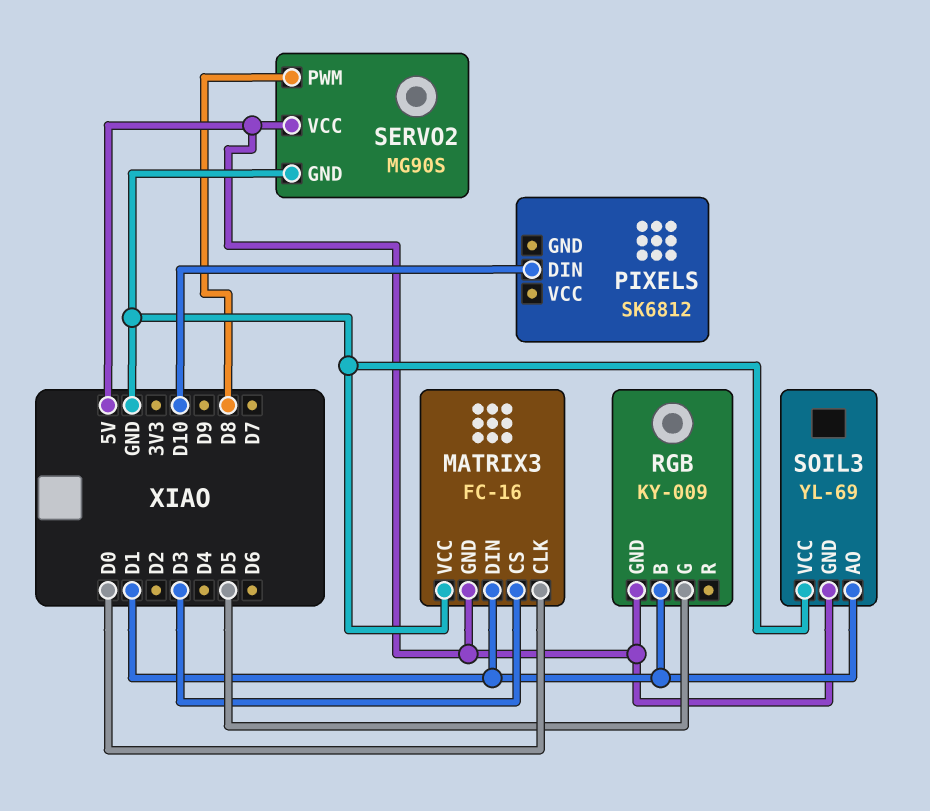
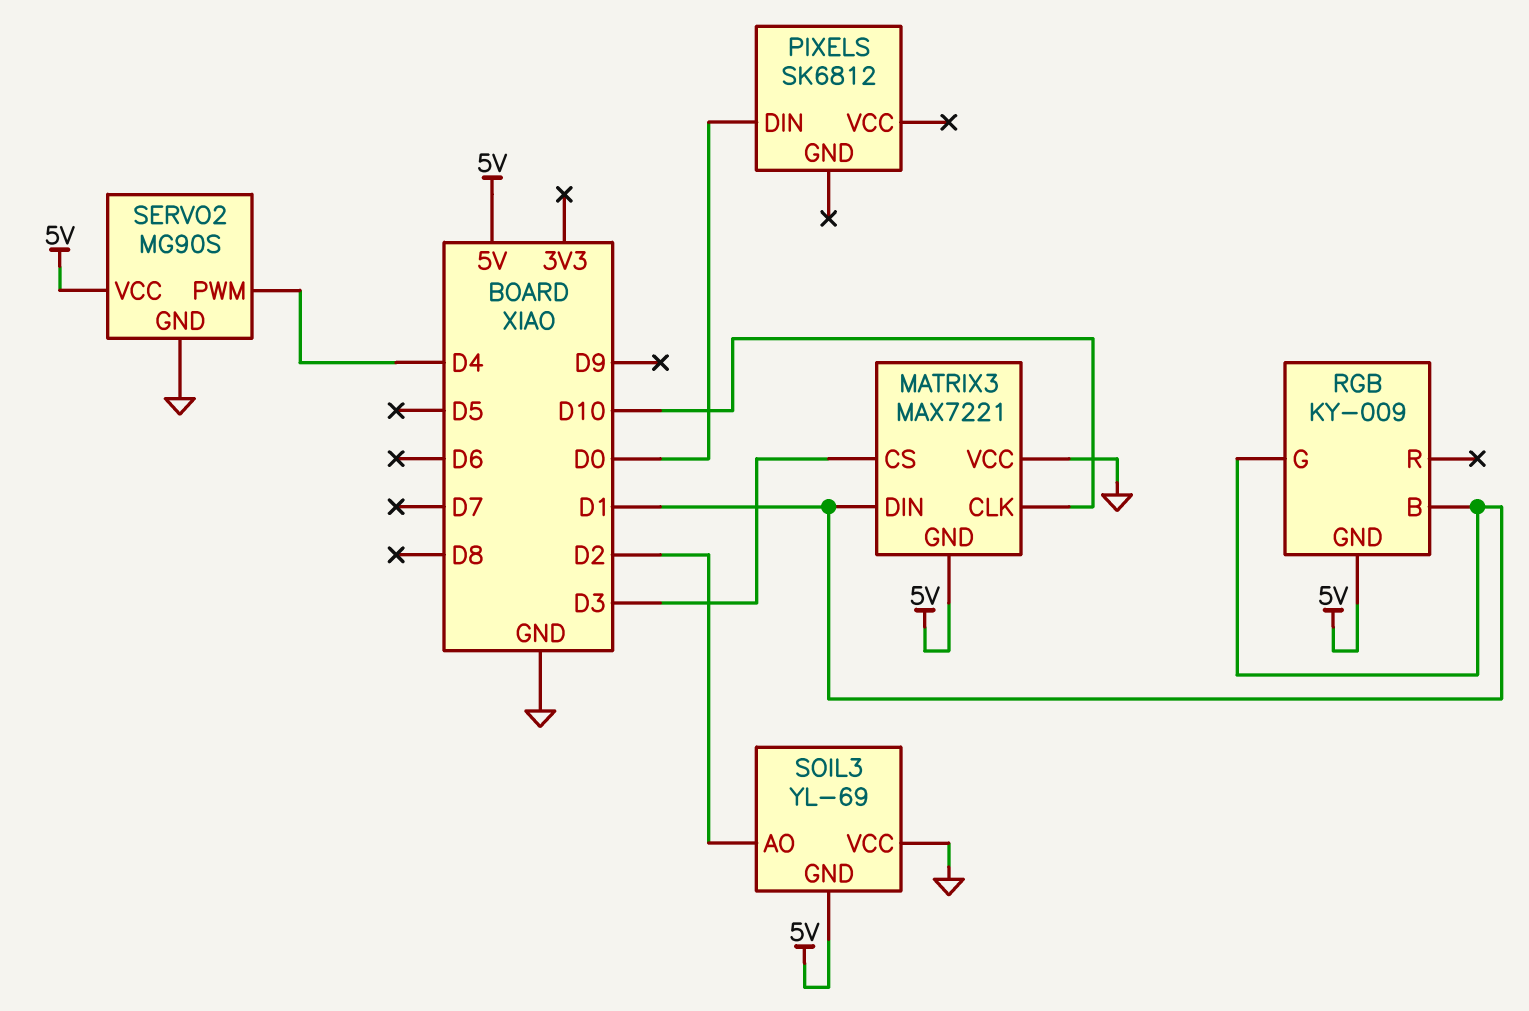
MATRIX3: FC-16 -> MAX7221
MATRIX3 pin CLK: D0 -> D10
PIXELS pin DIN: D10 -> D0
RGB pin G: D5 -> D1
SERVO2 pin PWM: D8 -> D4
SOIL3 pin AO: D1 -> D2

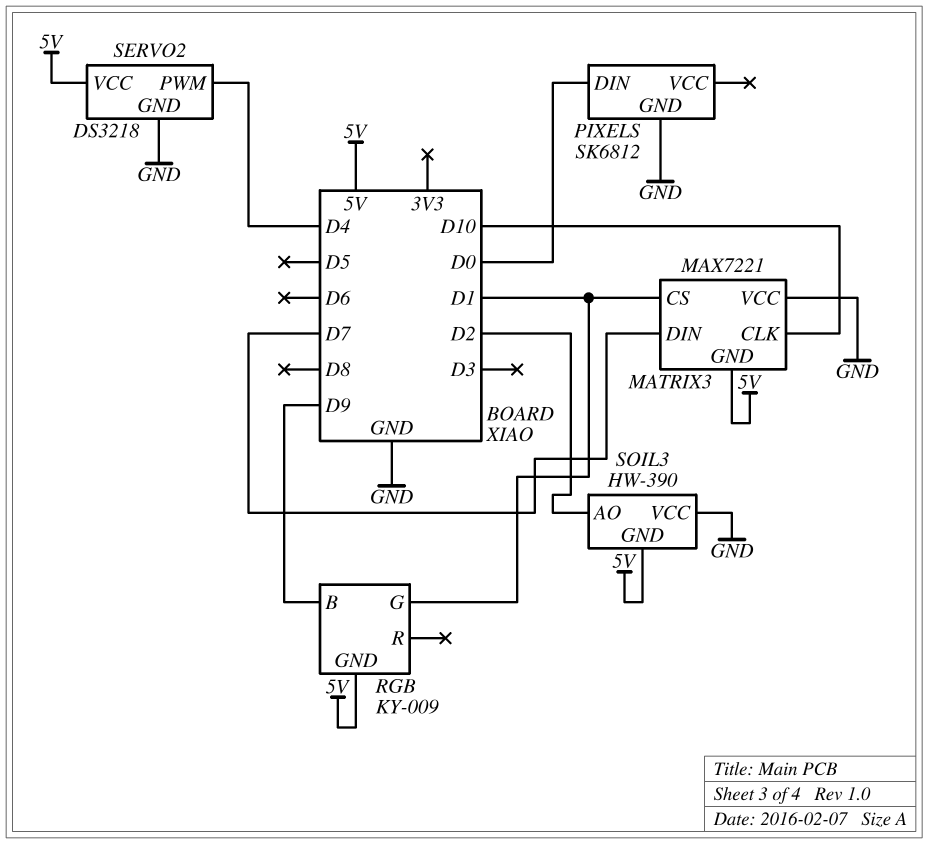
MATRIX3 pin CS: D3 -> D1
MATRIX3 pin DIN: D1 -> D7
PIXELS pin GND: none -> GND
RGB pin B: D1 -> D9
SERVO2: MG90S -> DS3218
SOIL3: YL-69 -> HW-390

